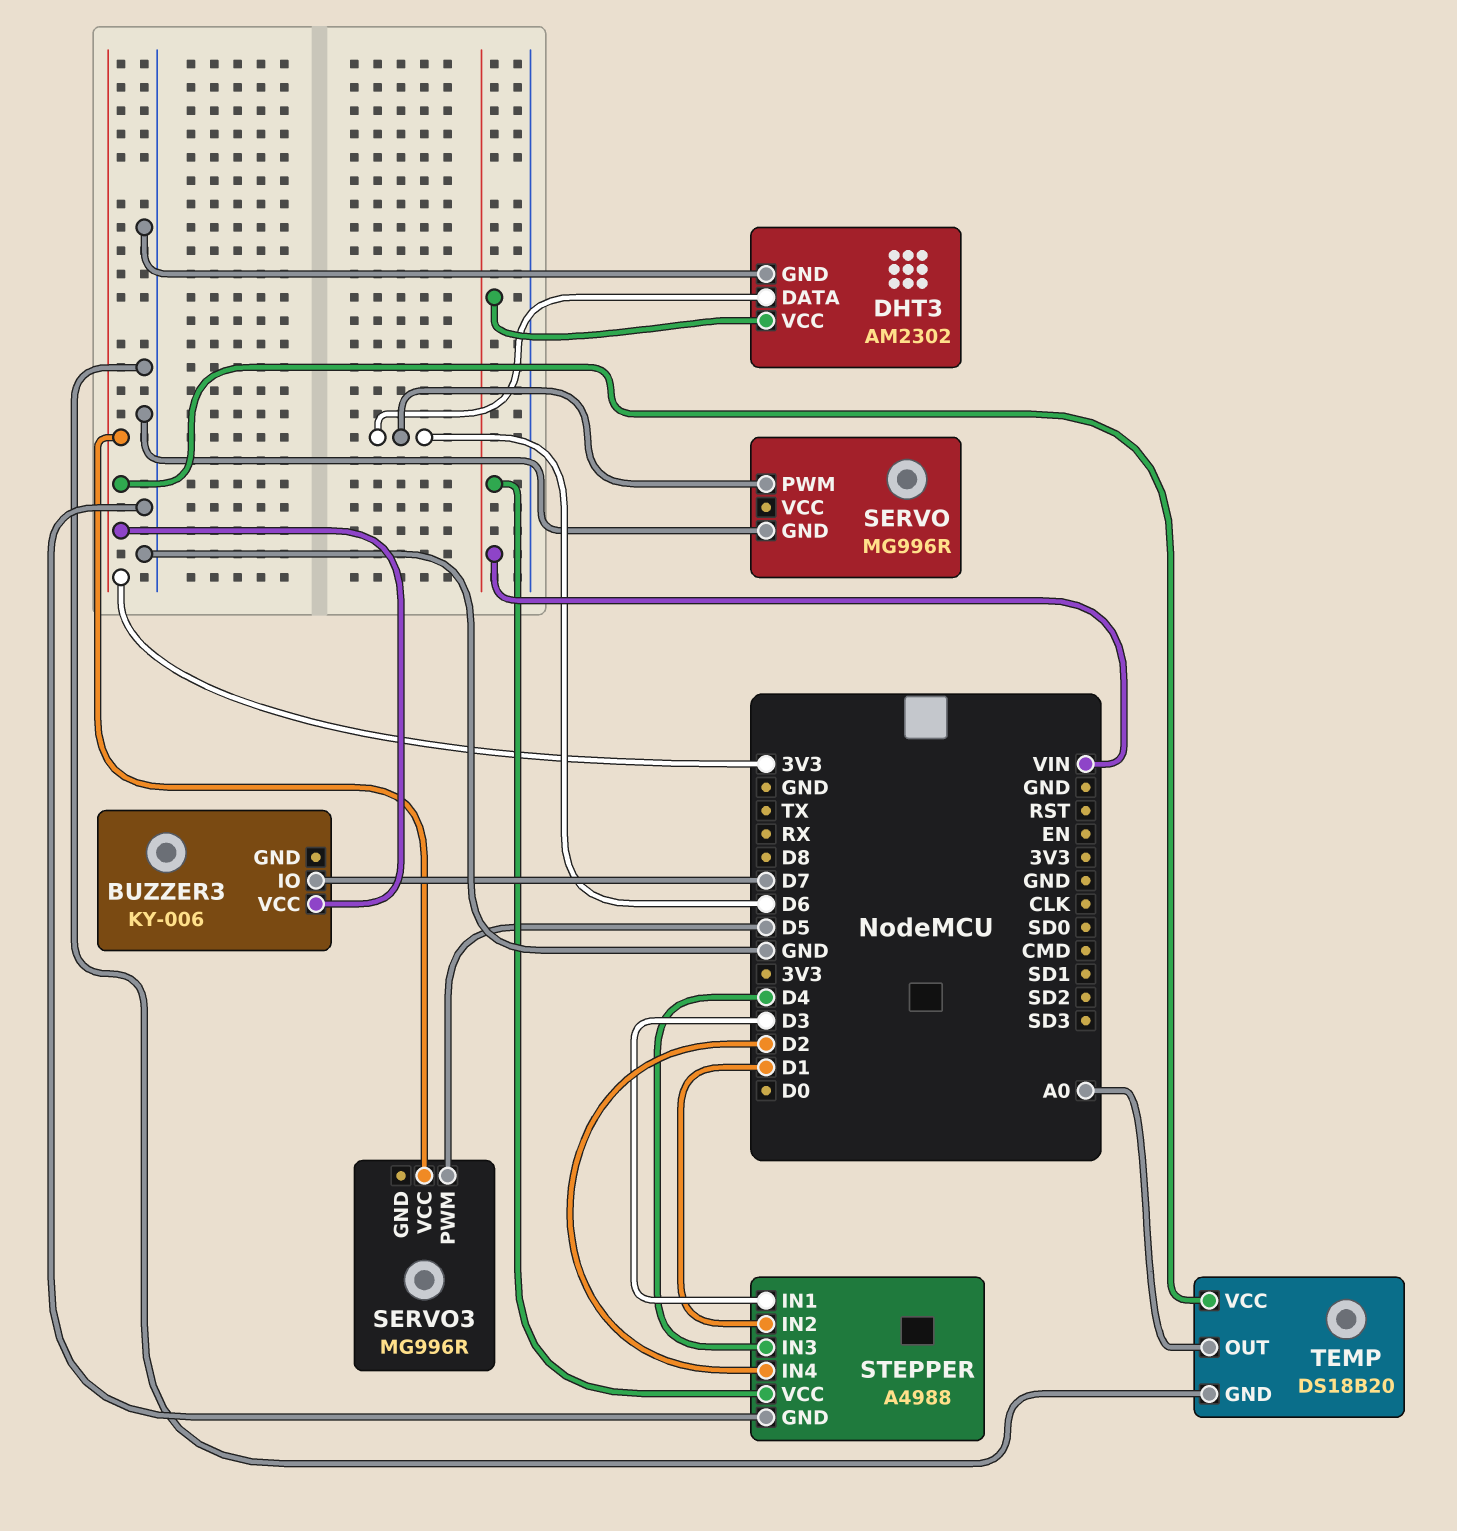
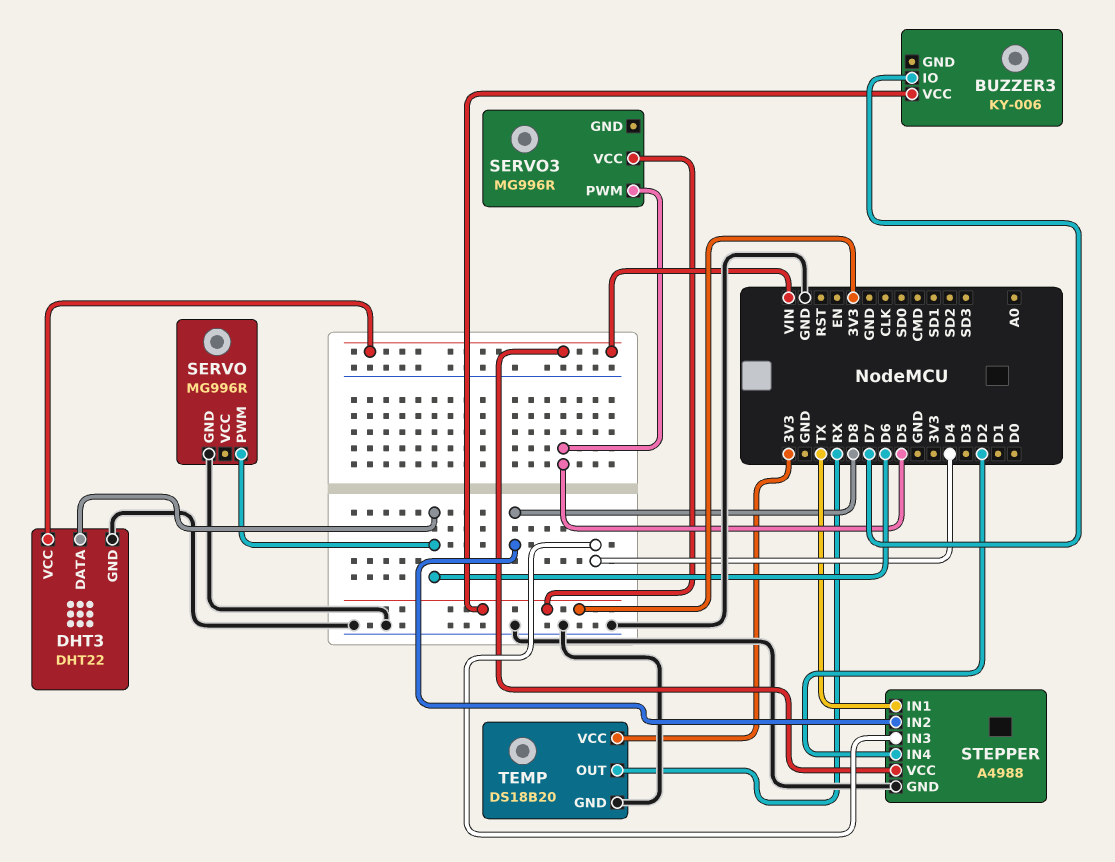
DHT3: AM2302 -> DHT22
STEPPER pin IN1: D3 -> TX
STEPPER pin IN2: D1 -> D8
TEMP pin OUT: A0 -> RX

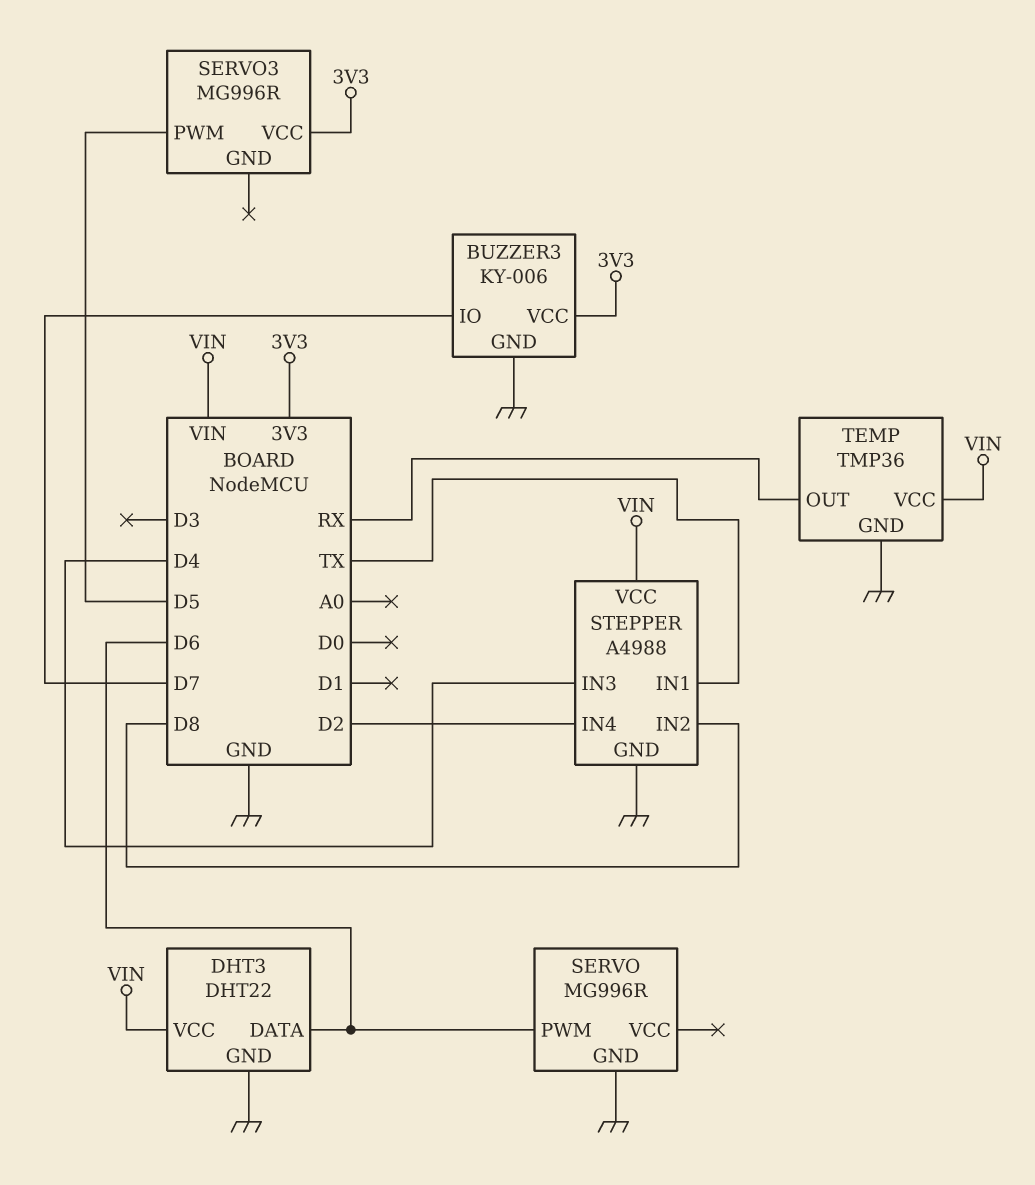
BUZZER3 pin GND: none -> GND
TEMP: DS18B20 -> TMP36
TEMP pin VCC: 3V3 -> VIN

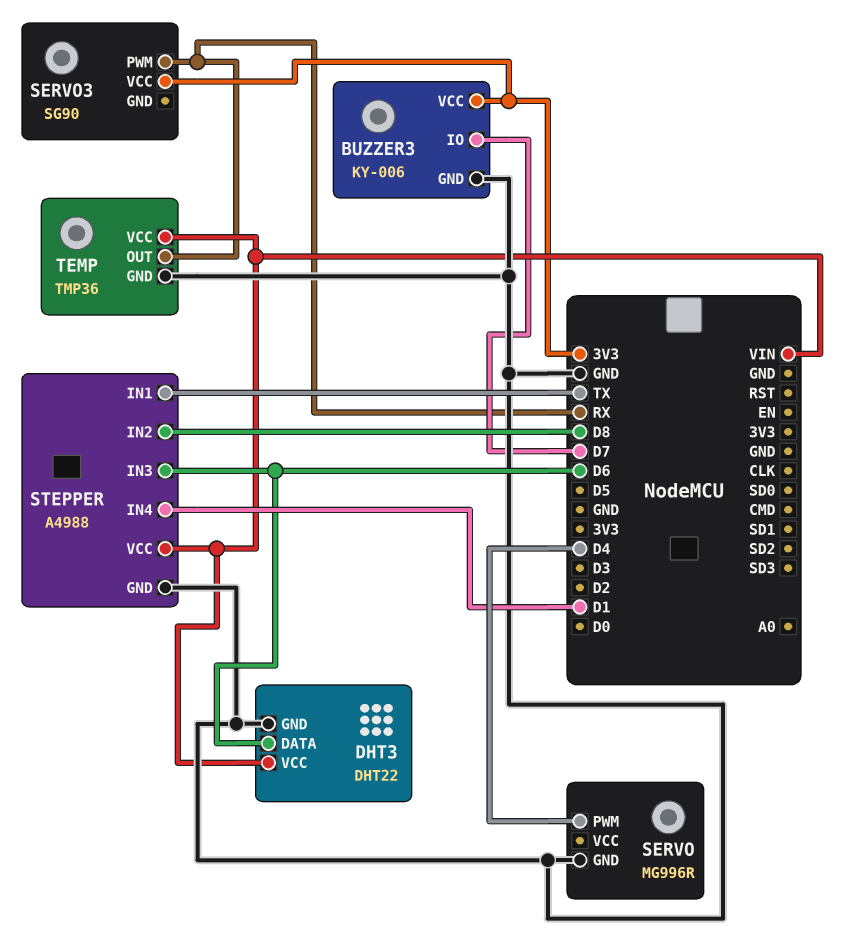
SERVO pin PWM: D6 -> D4
SERVO3: MG996R -> SG90
SERVO3 pin PWM: D5 -> RX
STEPPER pin IN3: D4 -> D6
STEPPER pin IN4: D2 -> D1

